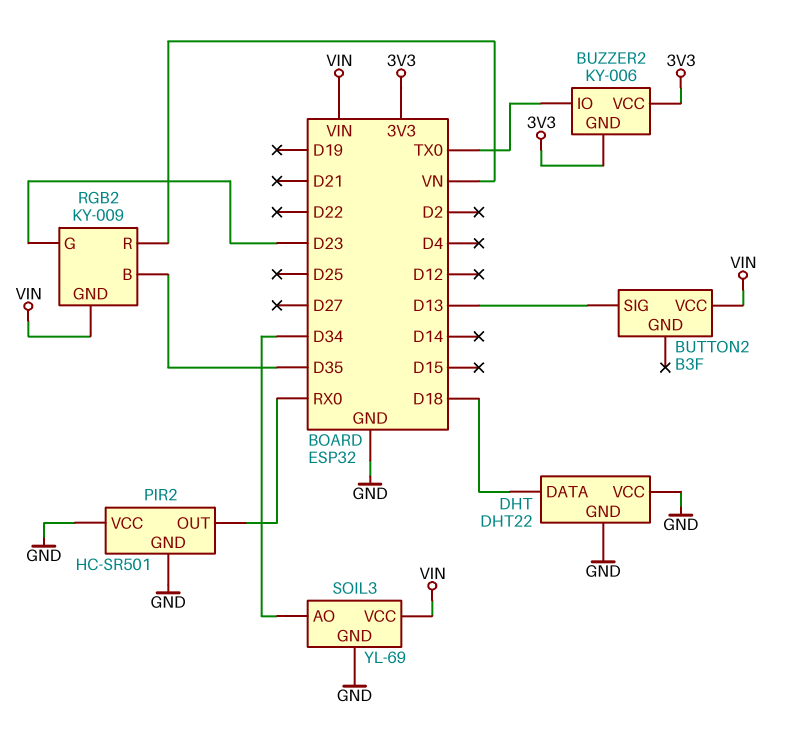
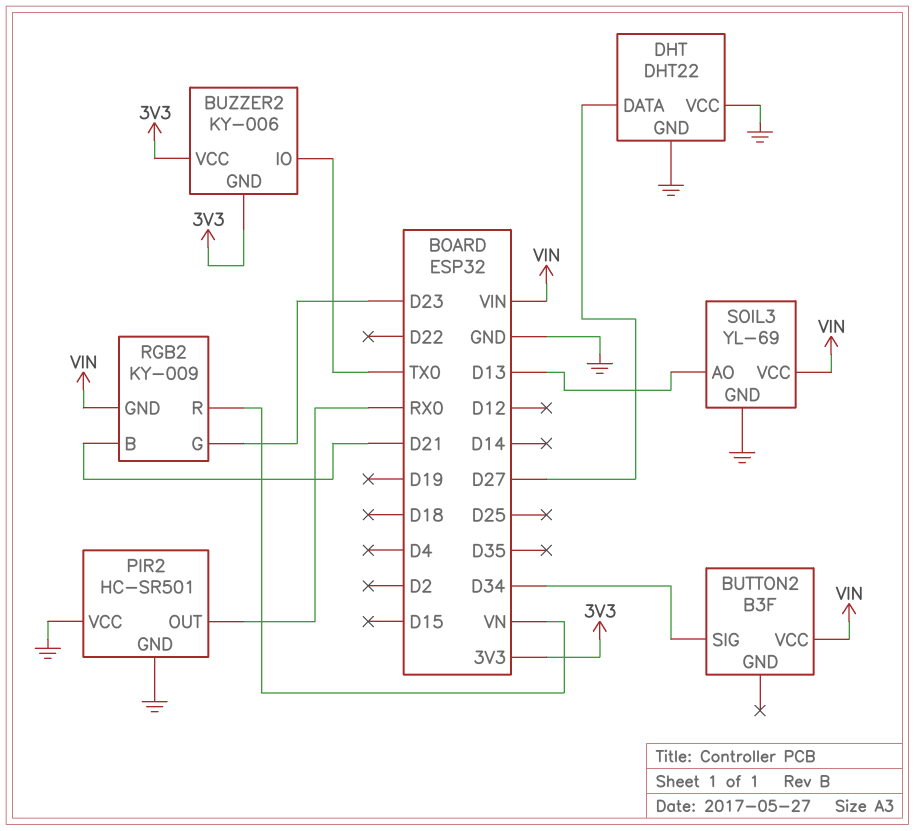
BUTTON2 pin SIG: D13 -> D34
DHT pin DATA: D18 -> D27
RGB2 pin B: D35 -> D21
SOIL3 pin AO: D34 -> D13

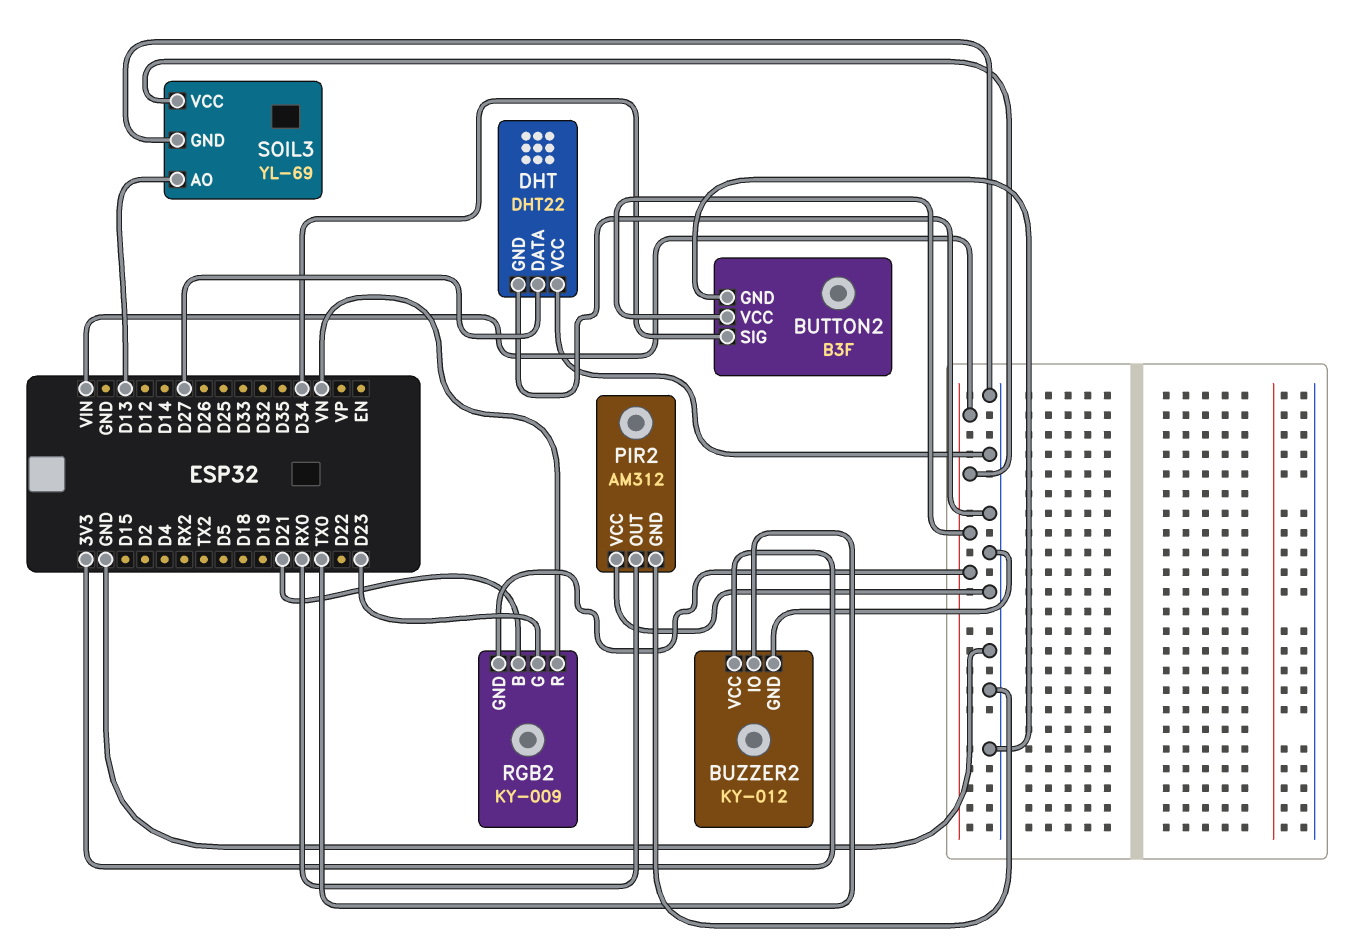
BUTTON2 pin GND: none -> GND
BUZZER2: KY-006 -> KY-012
BUZZER2 pin GND: 3V3 -> GND
PIR2: HC-SR501 -> AM312

